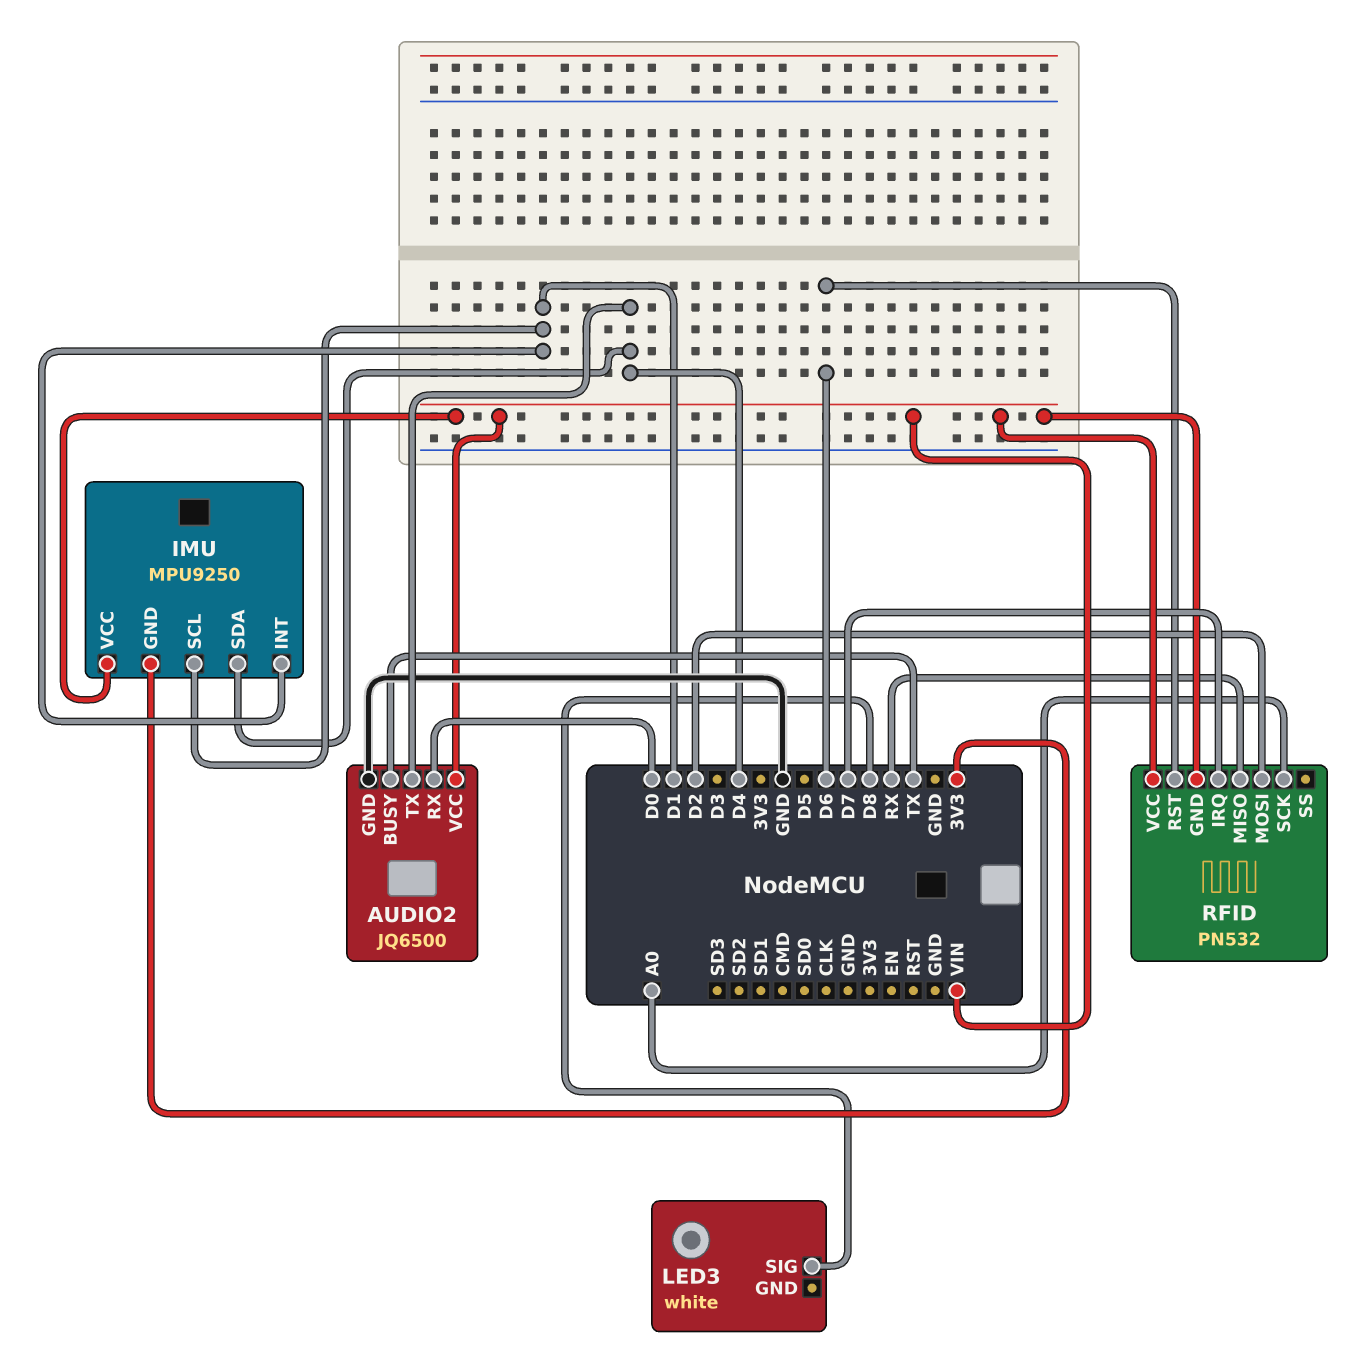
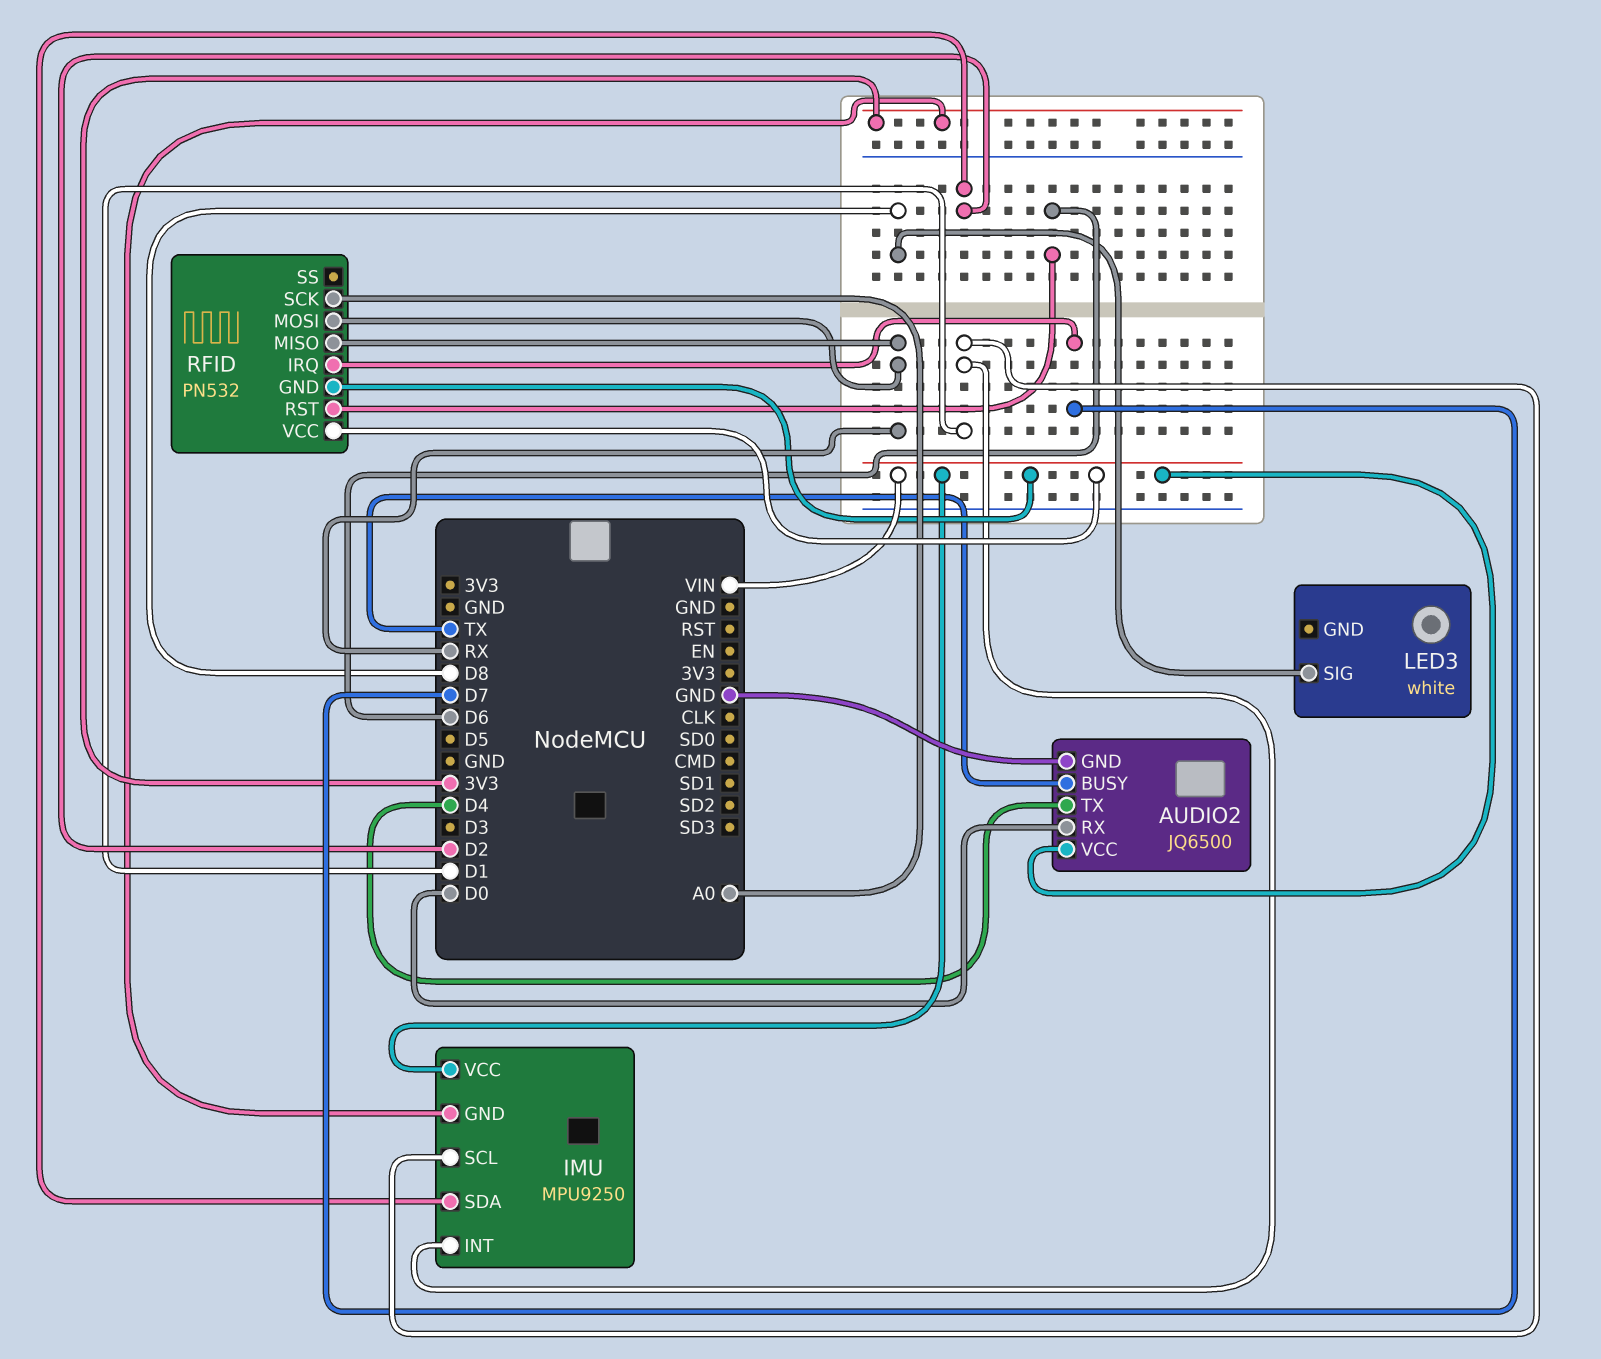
IMU pin SDA: D4 -> D2
RFID pin MOSI: D2 -> RX

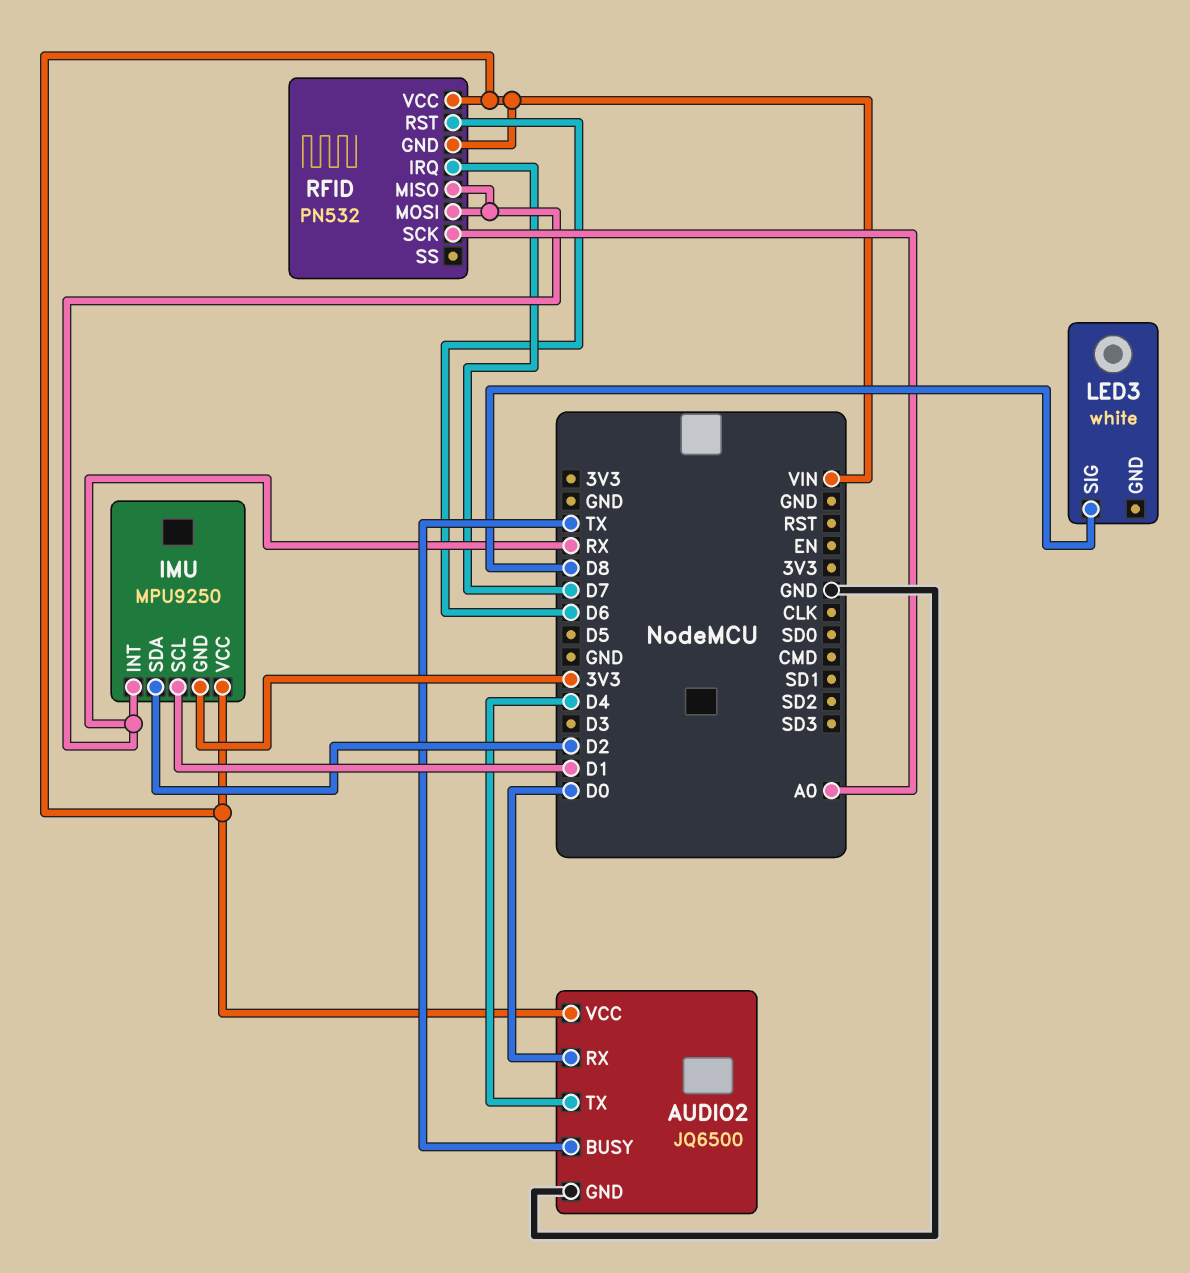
IMU pin INT: D1 -> RX

